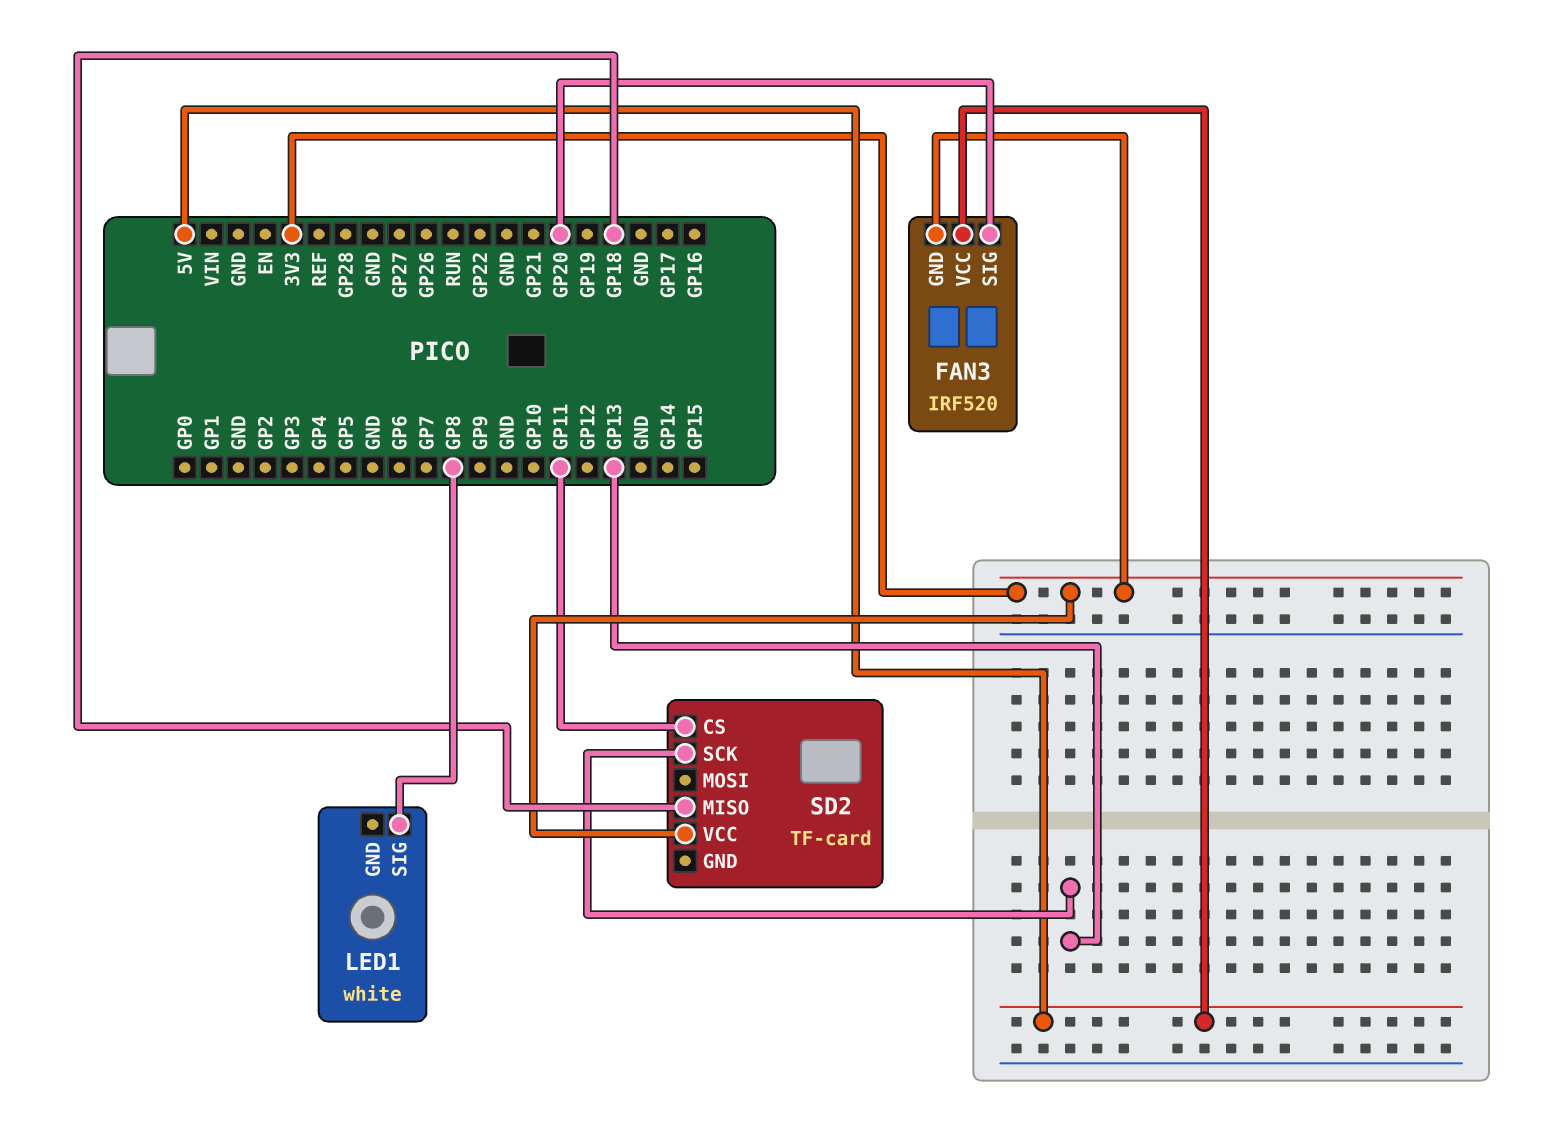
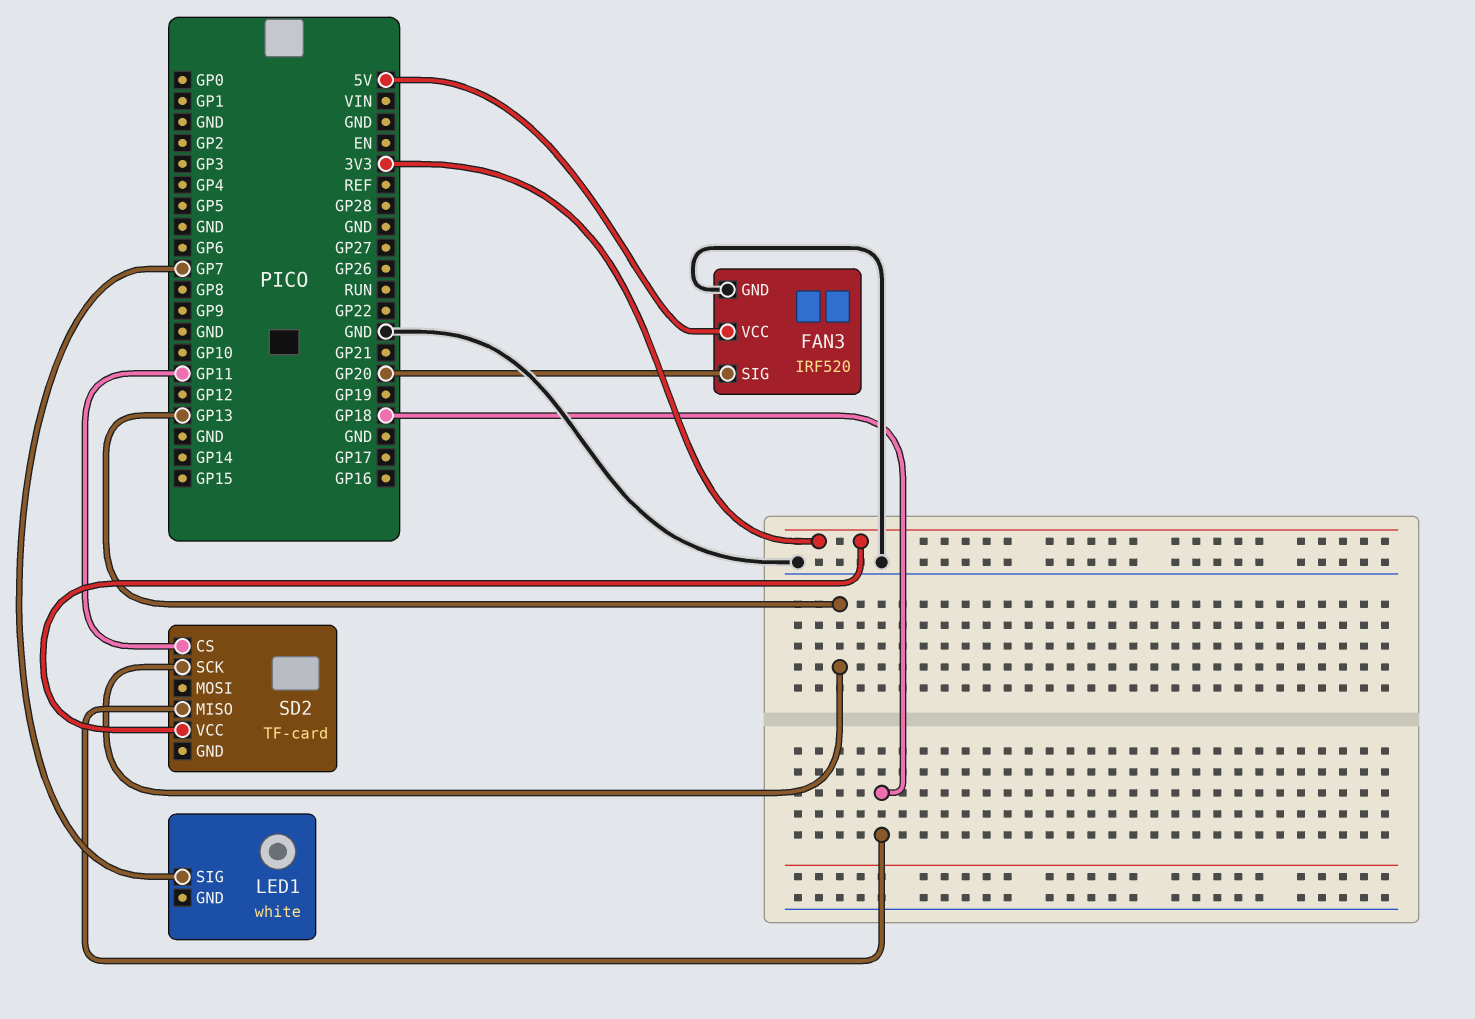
FAN3 pin GND: 3V3 -> GND
LED1 pin SIG: GP8 -> GP7

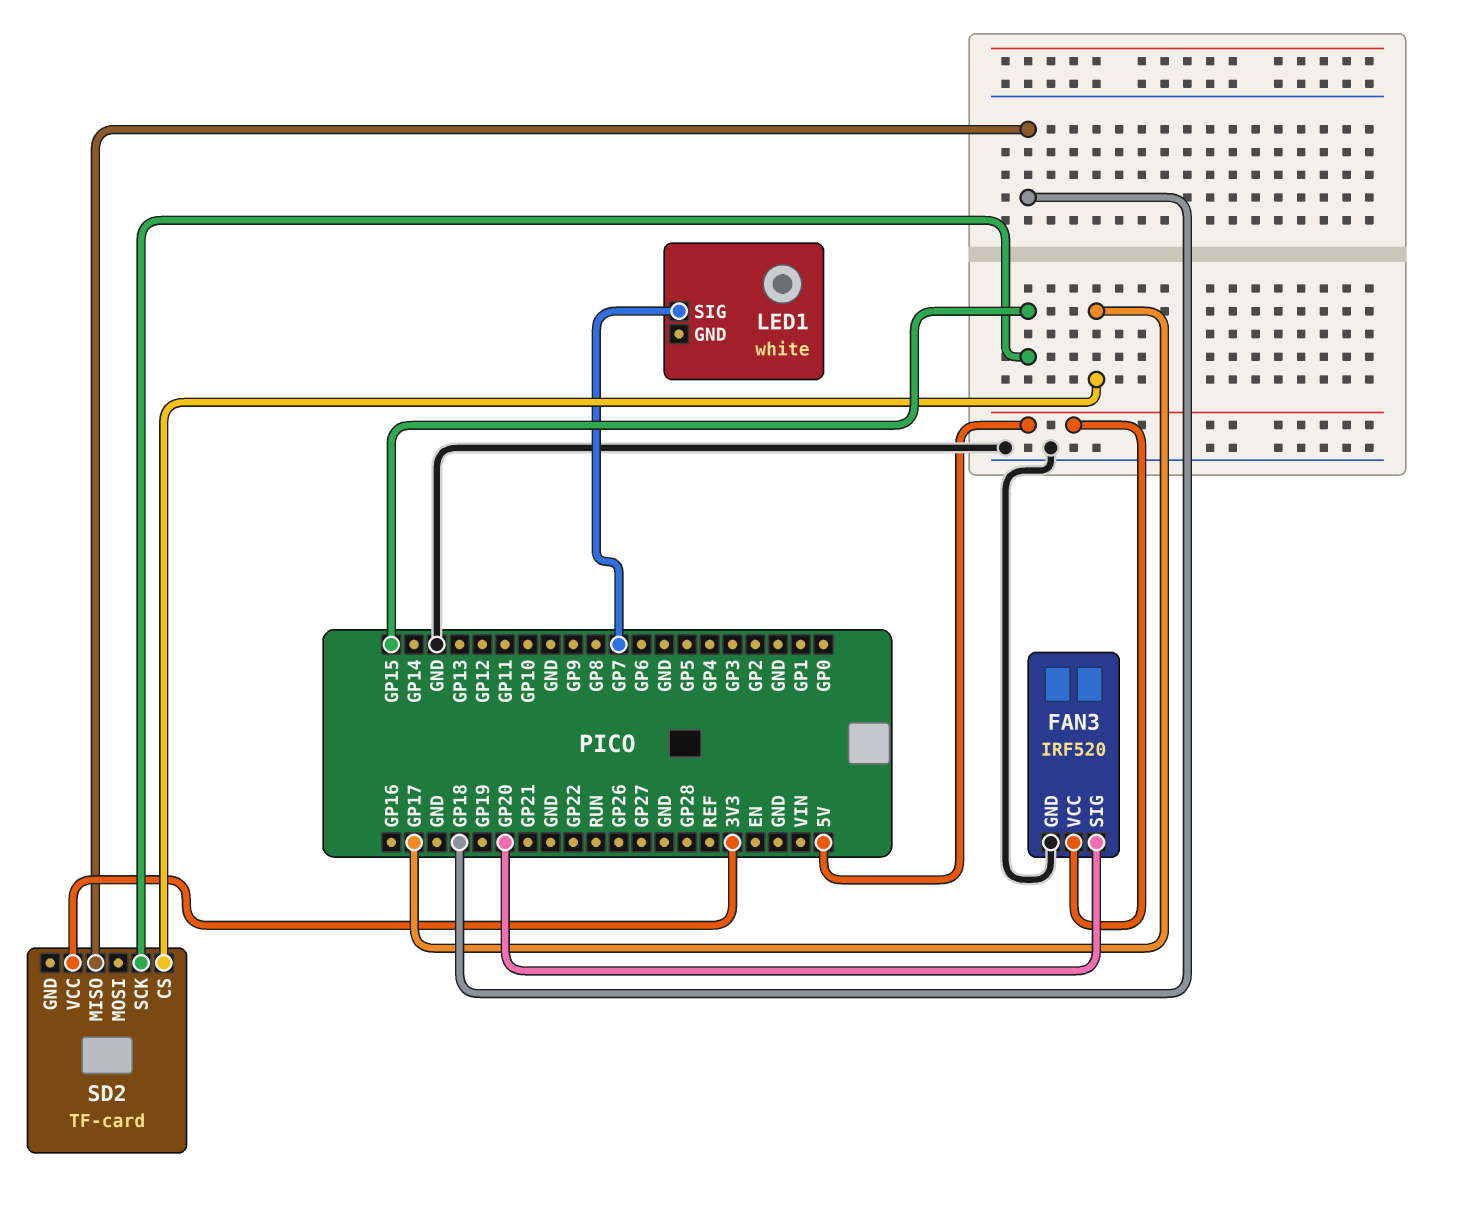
SD2 pin CS: GP11 -> GP17
SD2 pin SCK: GP13 -> GP15

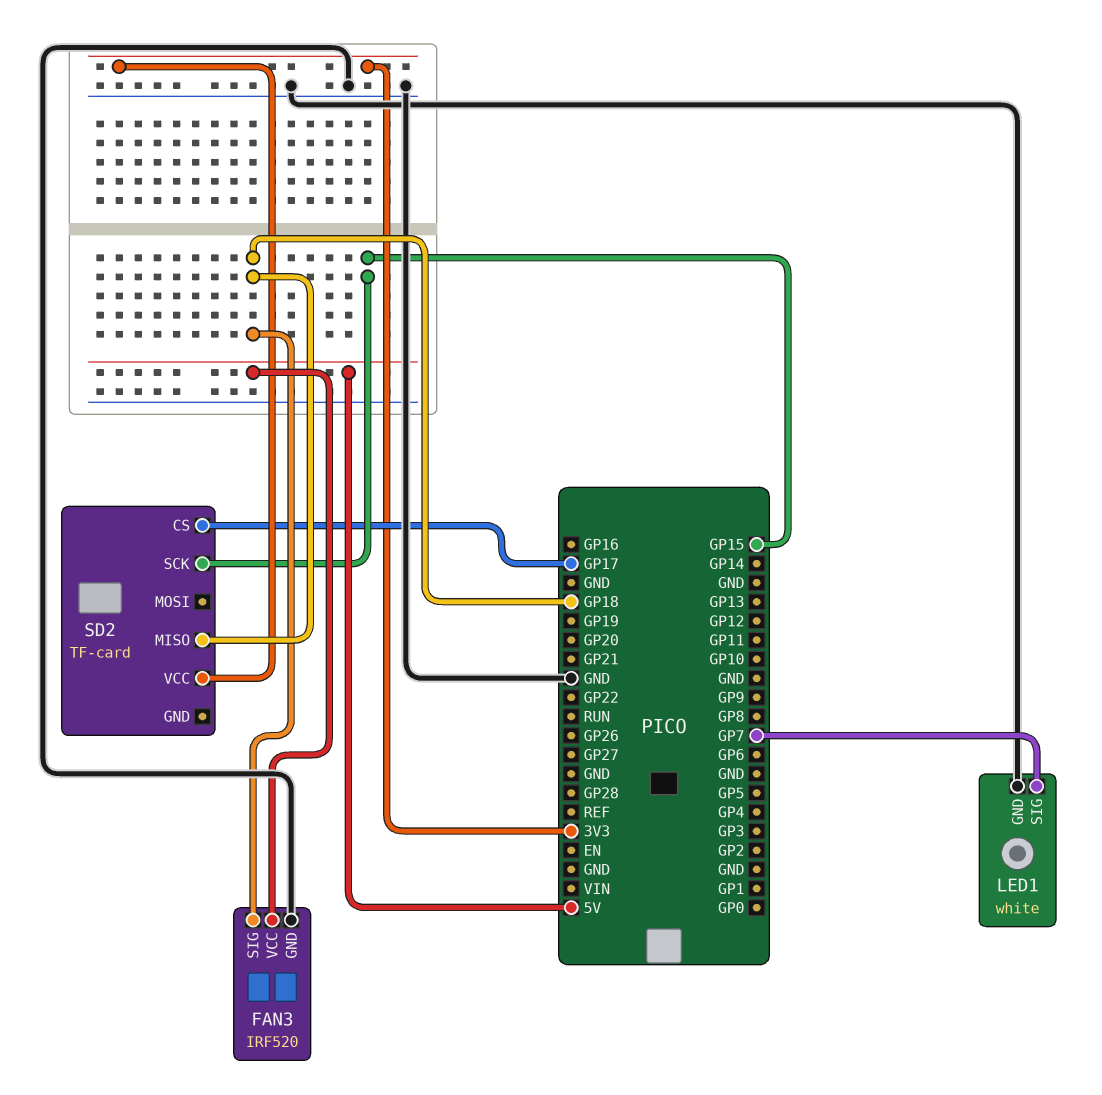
FAN3 pin SIG: GP20 -> GP18
LED1 pin GND: none -> GND

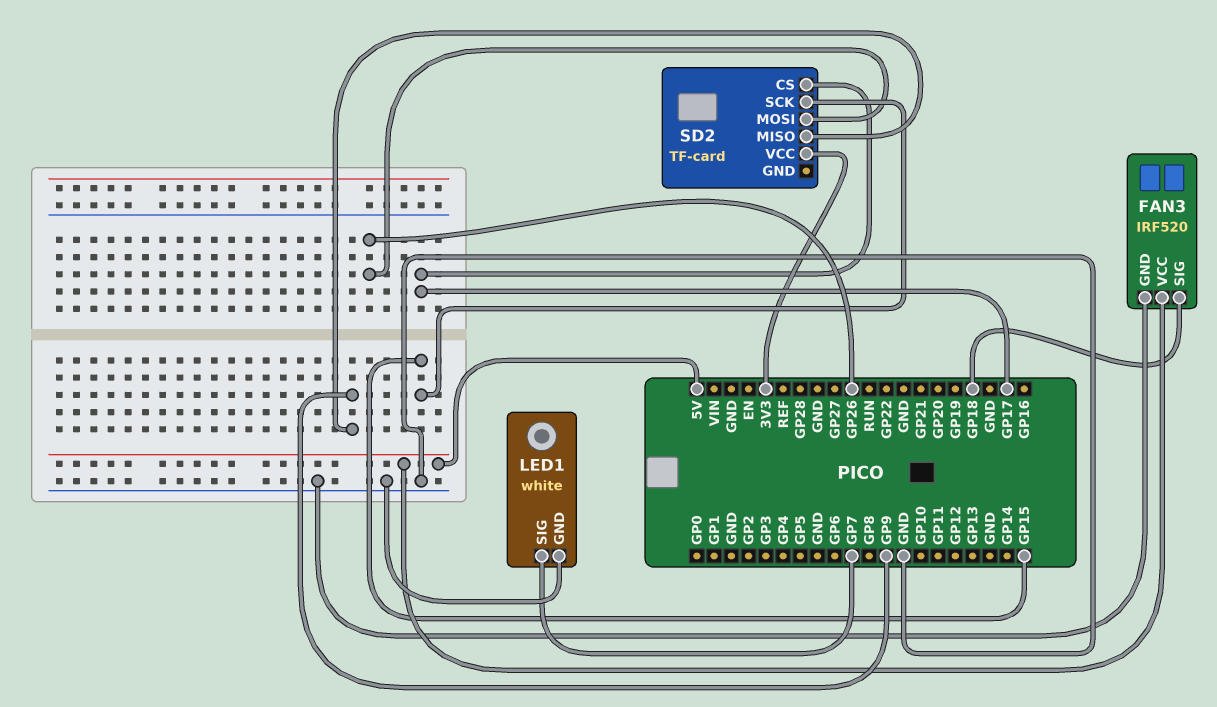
SD2 pin MISO: GP18 -> GP9
SD2 pin MOSI: none -> GP26

